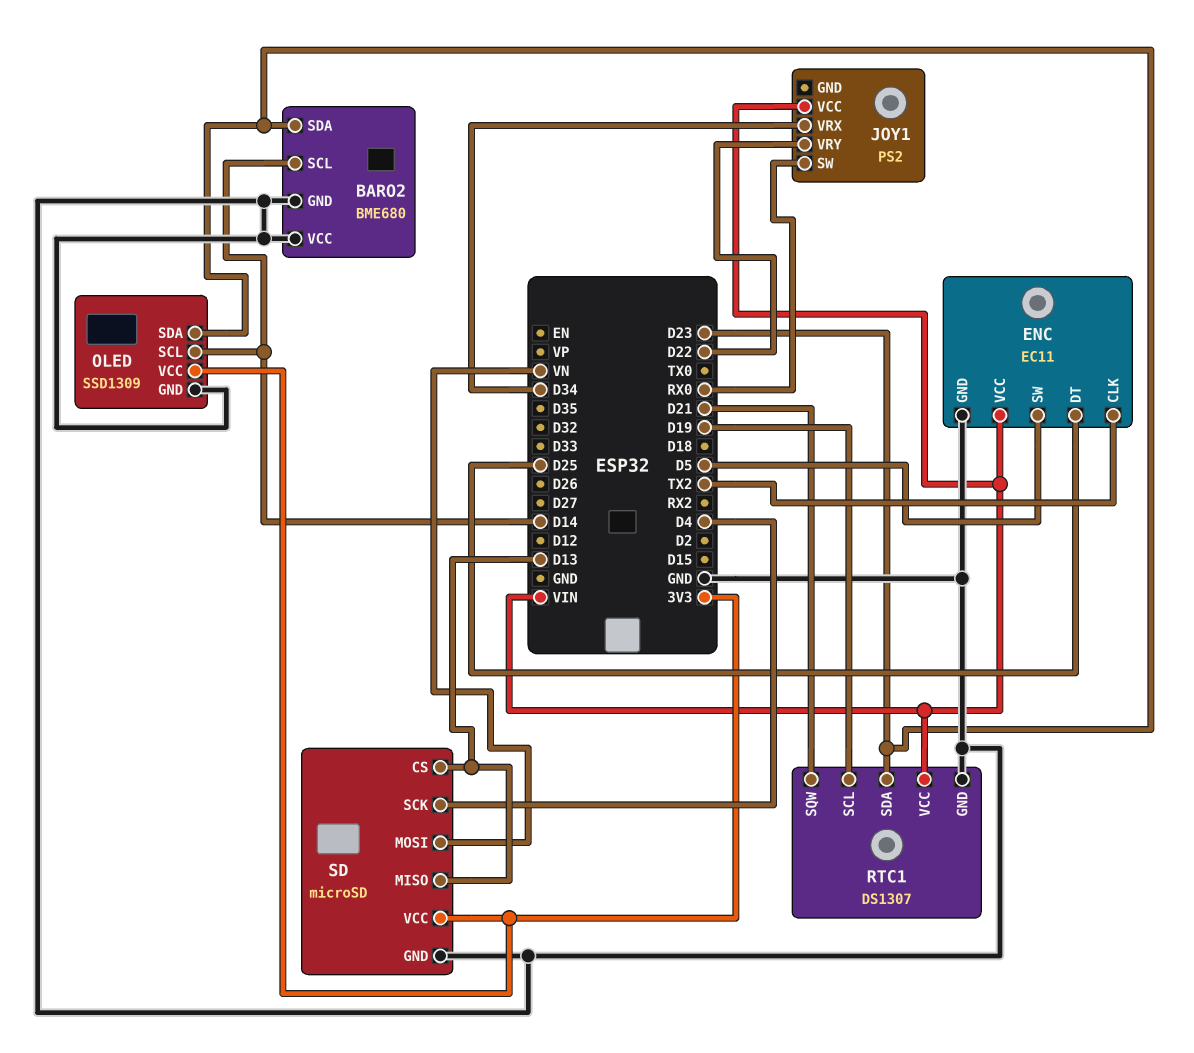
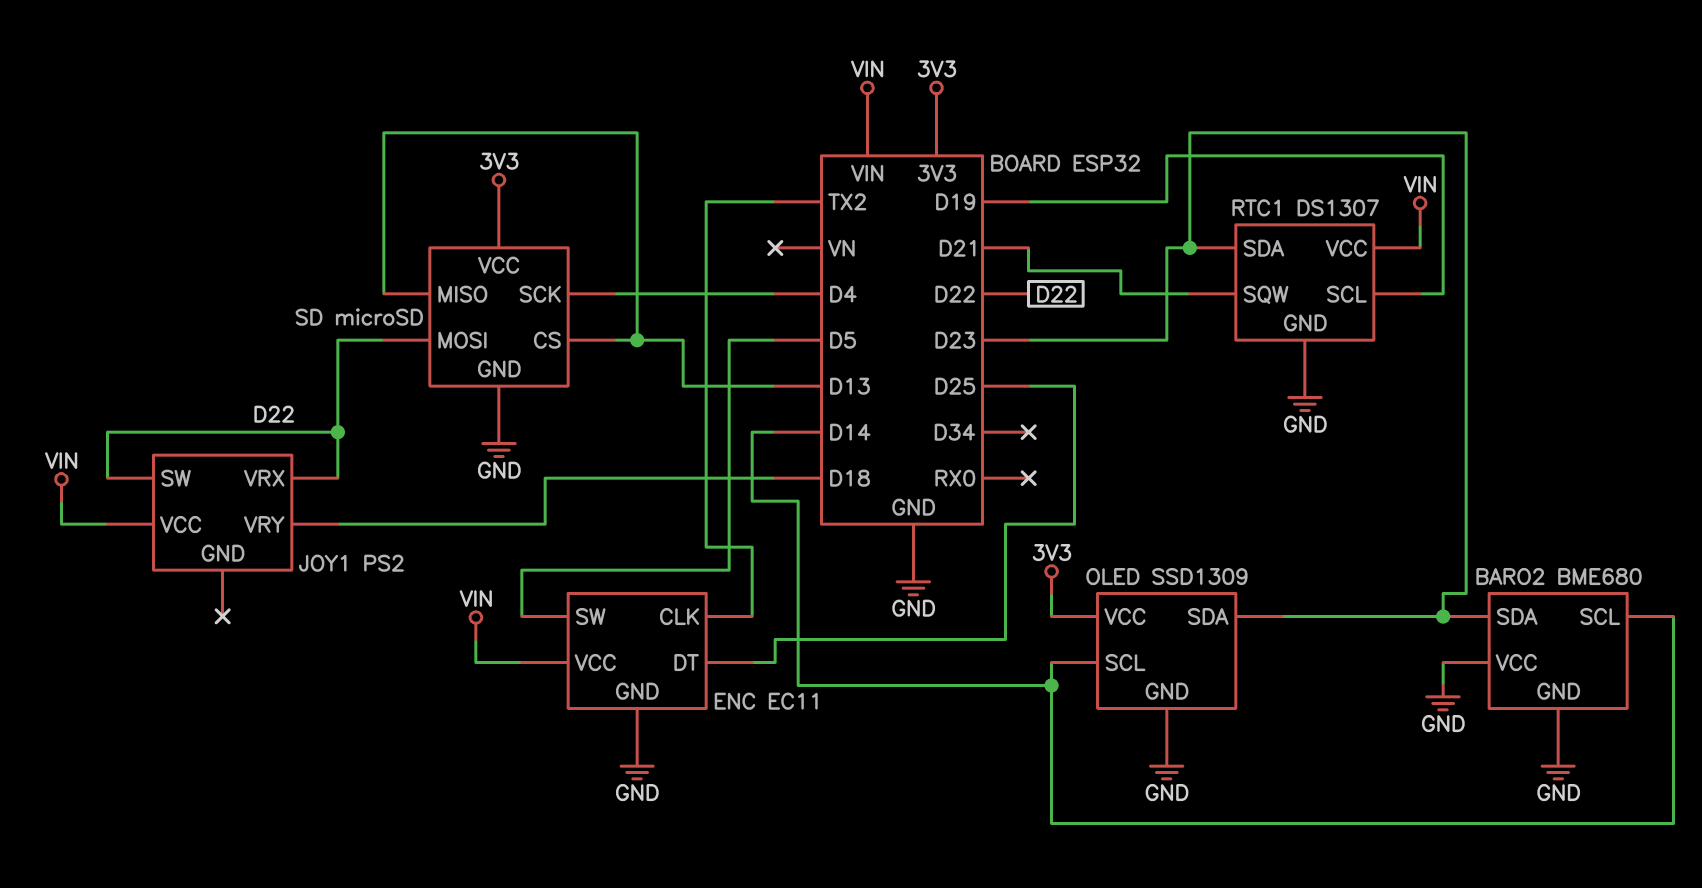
JOY1 pin SW: RX0 -> D22
JOY1 pin VRX: D34 -> D22
JOY1 pin VRY: D22 -> D18
SD pin MOSI: VN -> D22

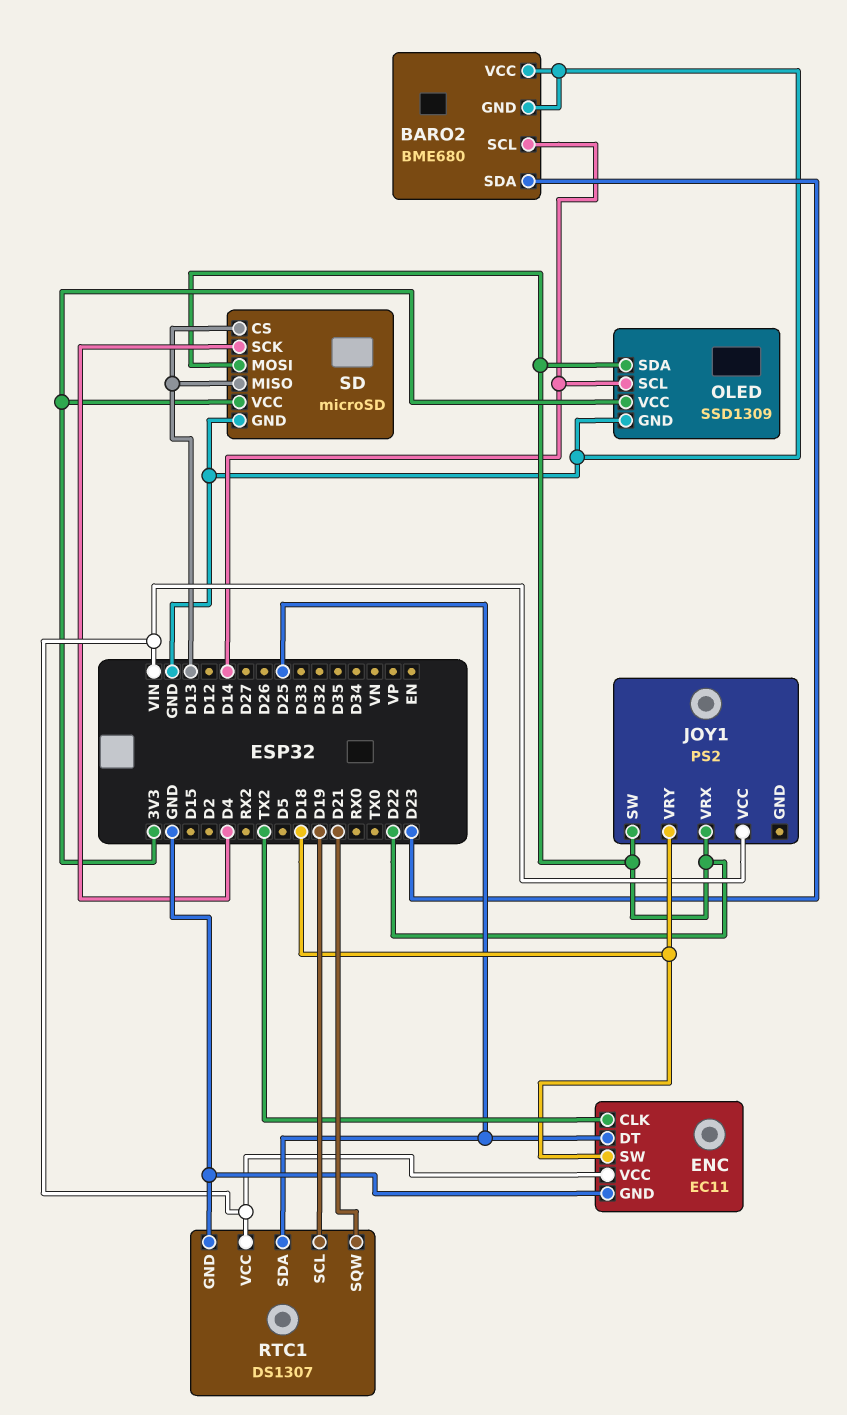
ENC pin SW: D5 -> D18
OLED pin SDA: D23 -> D22
RTC1 pin SDA: D23 -> D25

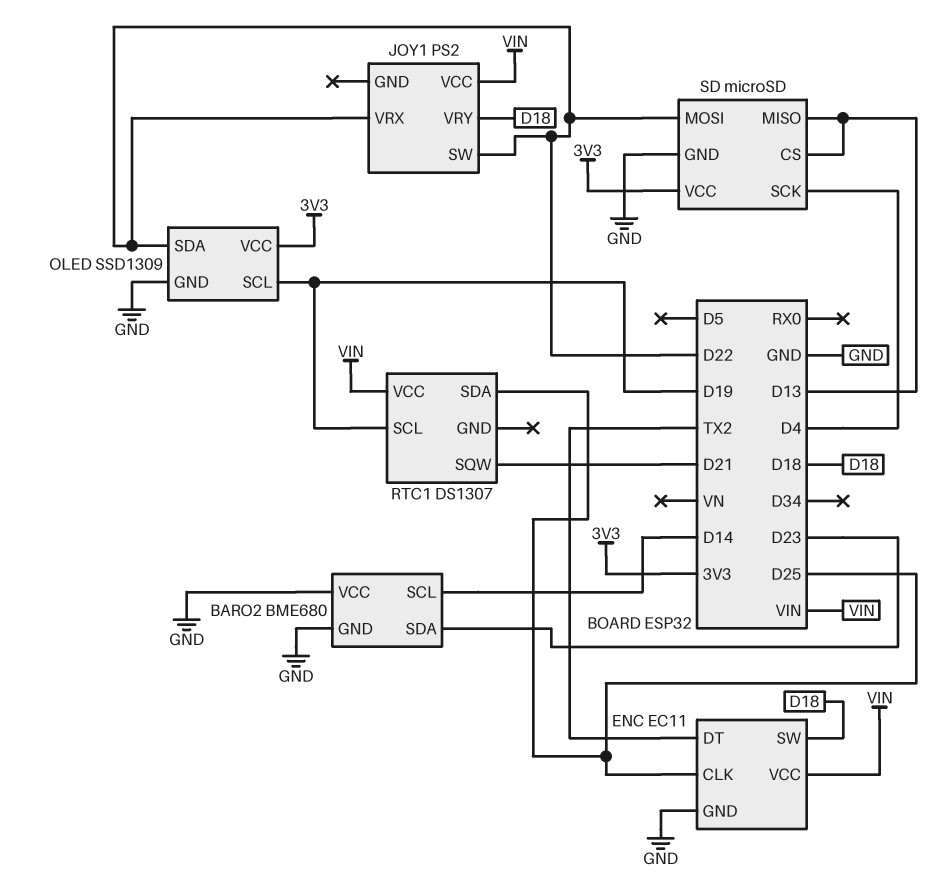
ENC pin CLK: TX2 -> D25
ENC pin DT: D25 -> TX2
OLED pin SCL: D14 -> D19
RTC1 pin GND: GND -> none

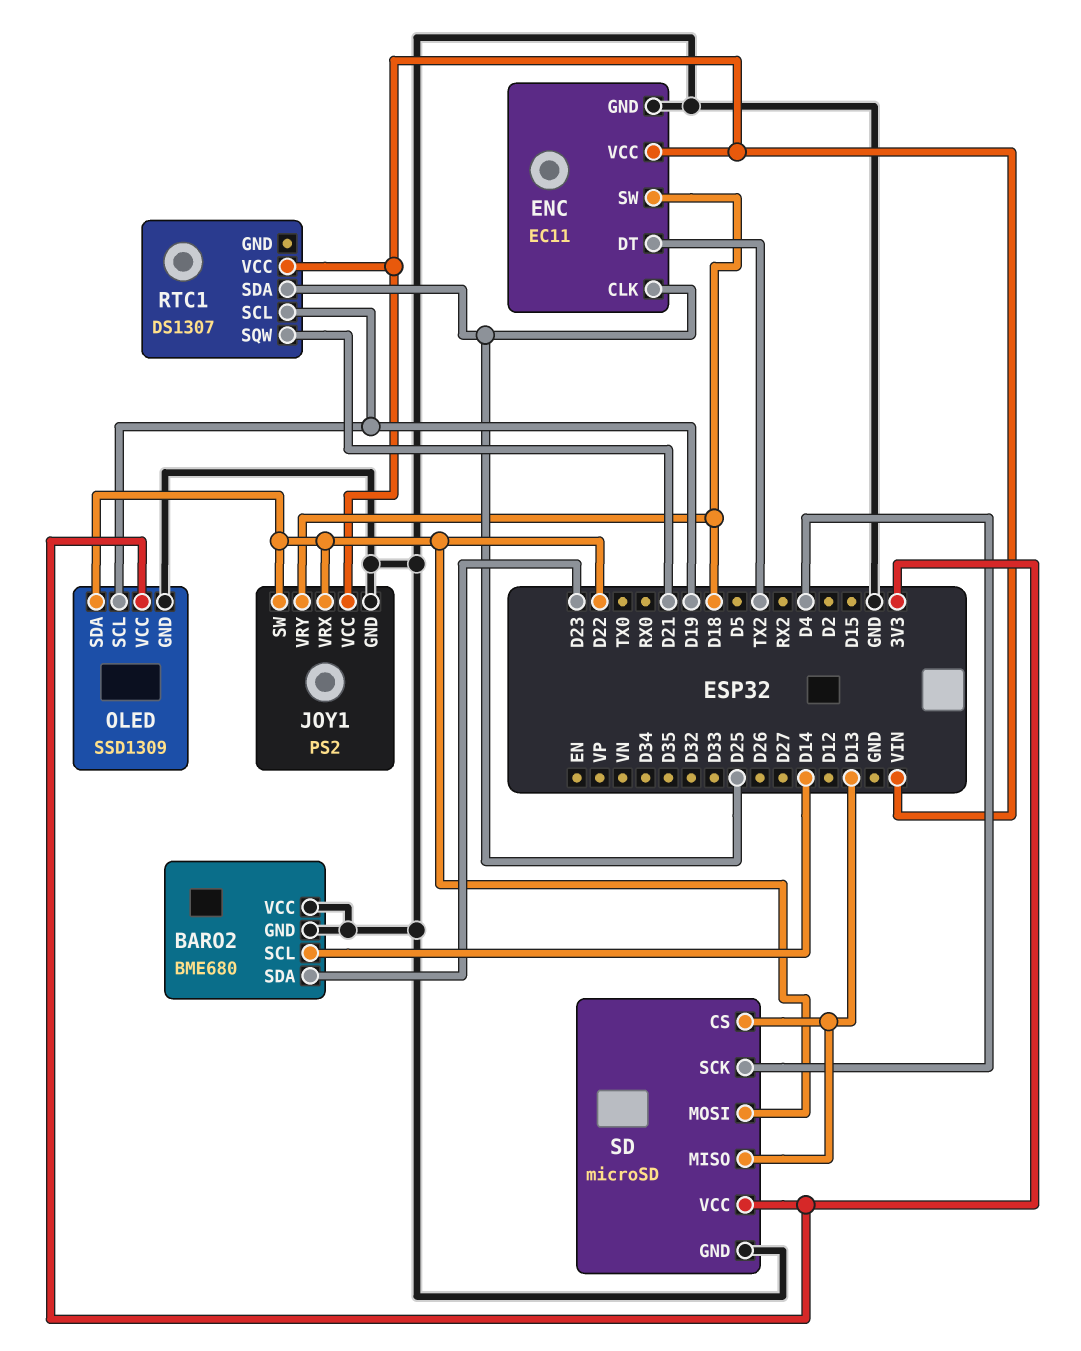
JOY1 pin GND: none -> GND

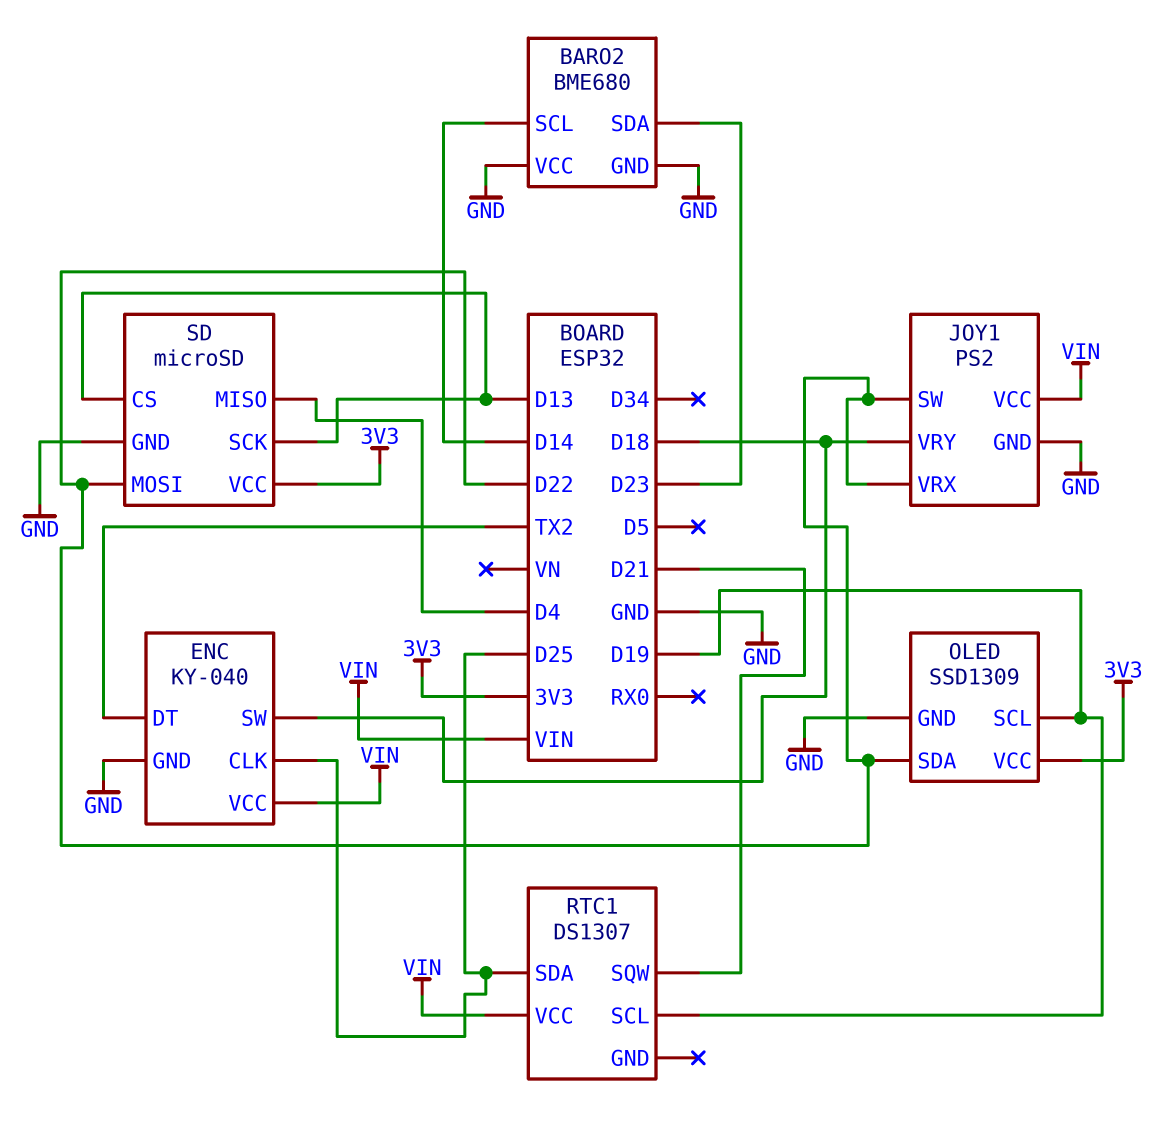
ENC: EC11 -> KY-040
SD pin MISO: D13 -> D4
SD pin SCK: D4 -> D13

